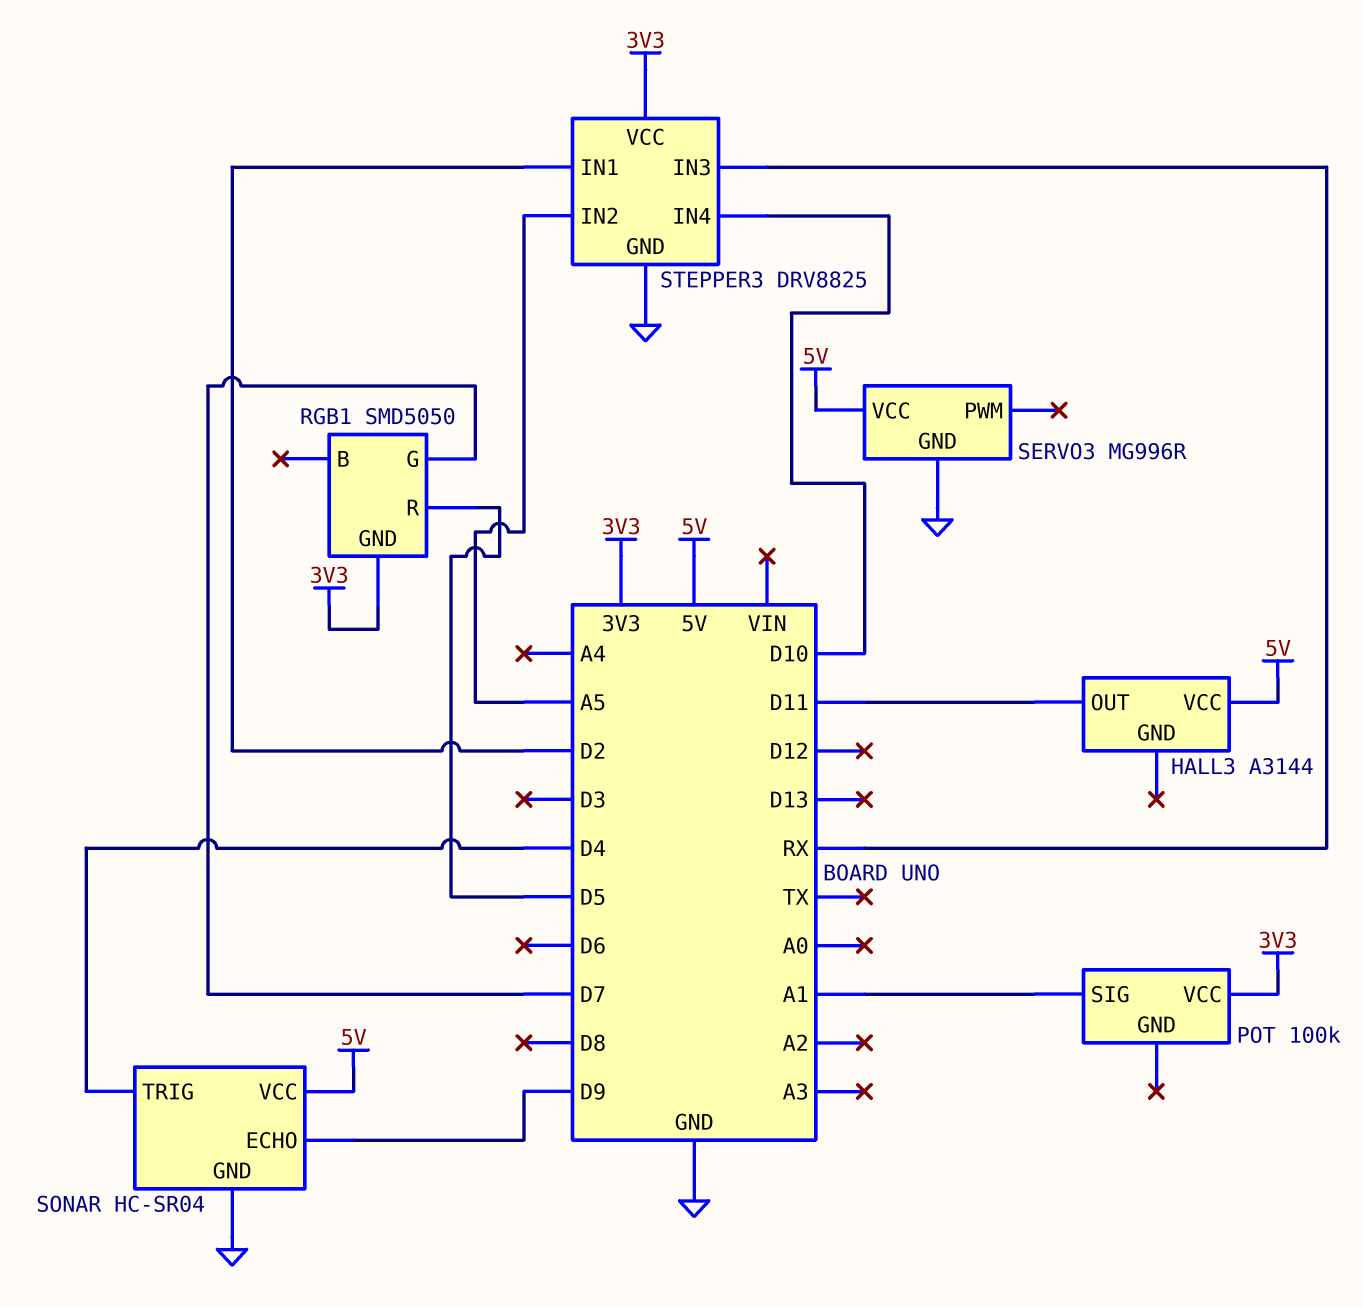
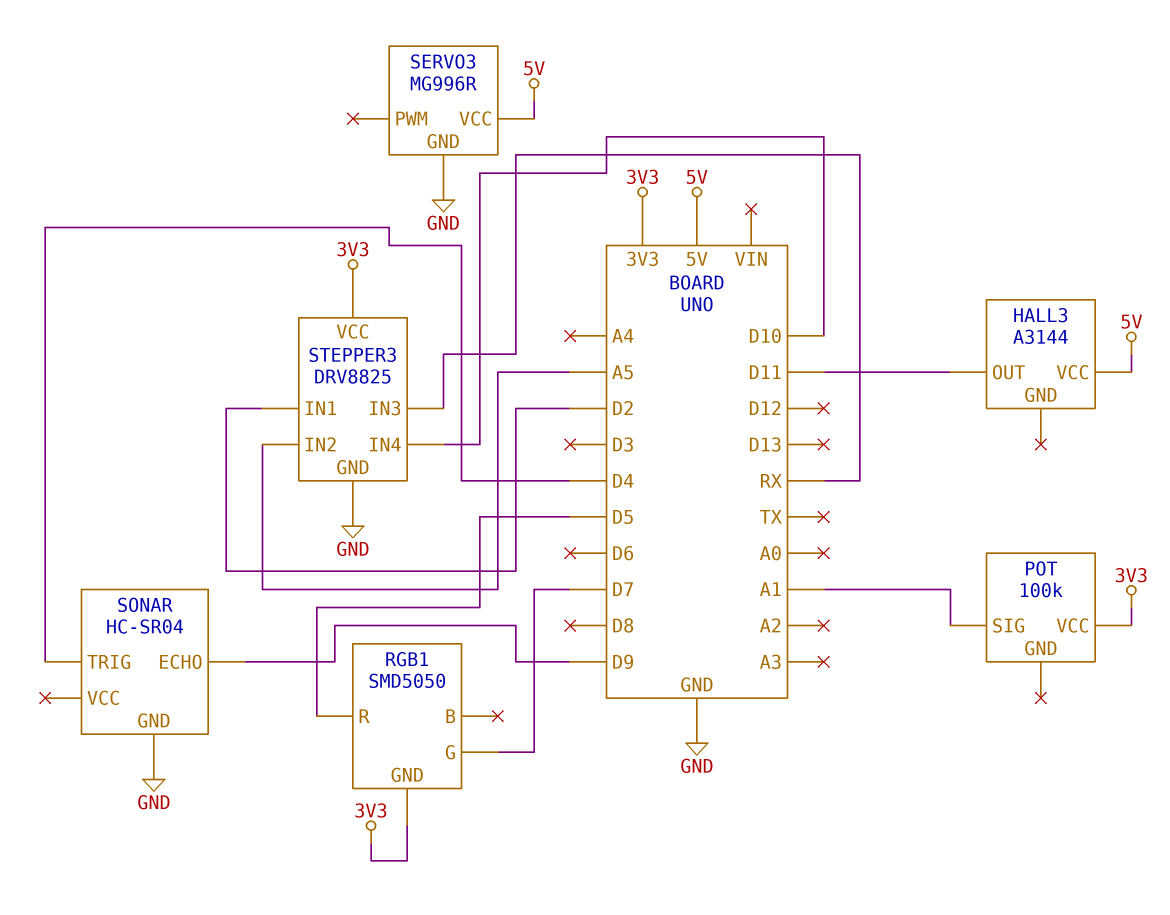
SONAR pin VCC: 5V -> none

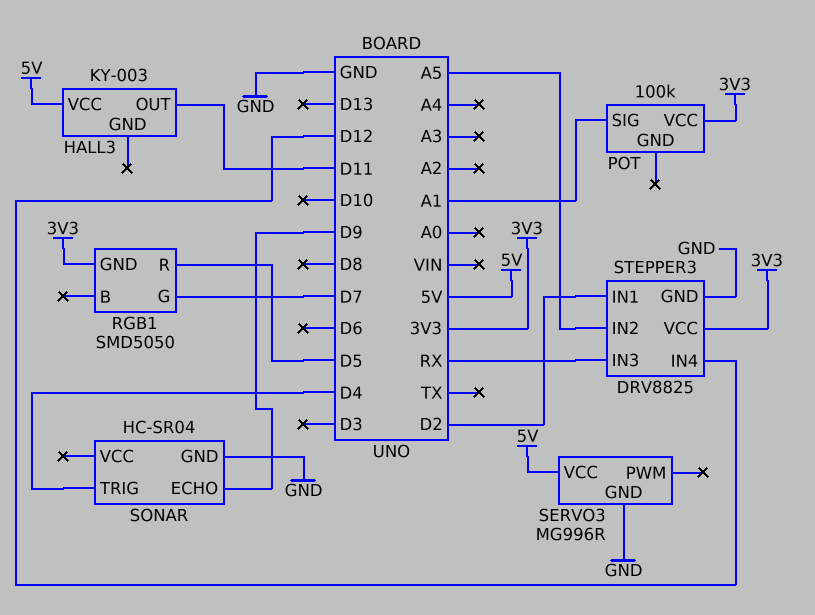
HALL3: A3144 -> KY-003
STEPPER3 pin IN4: D10 -> D12

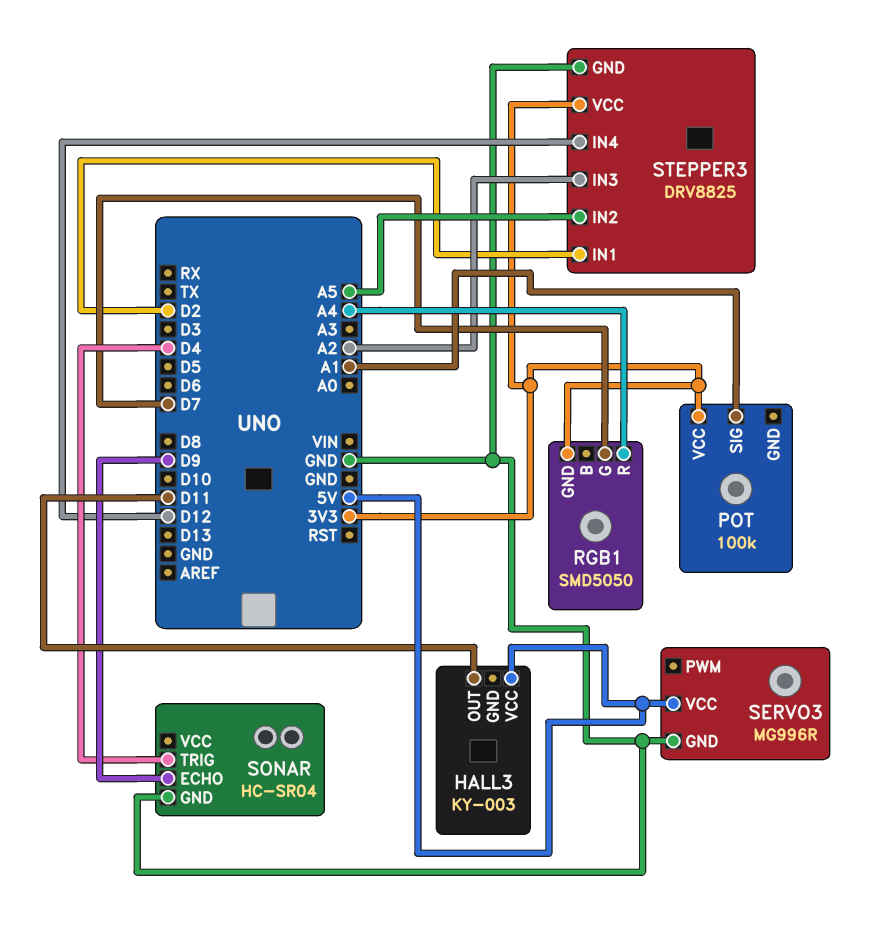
RGB1 pin R: D5 -> A4
STEPPER3 pin IN3: RX -> A2

